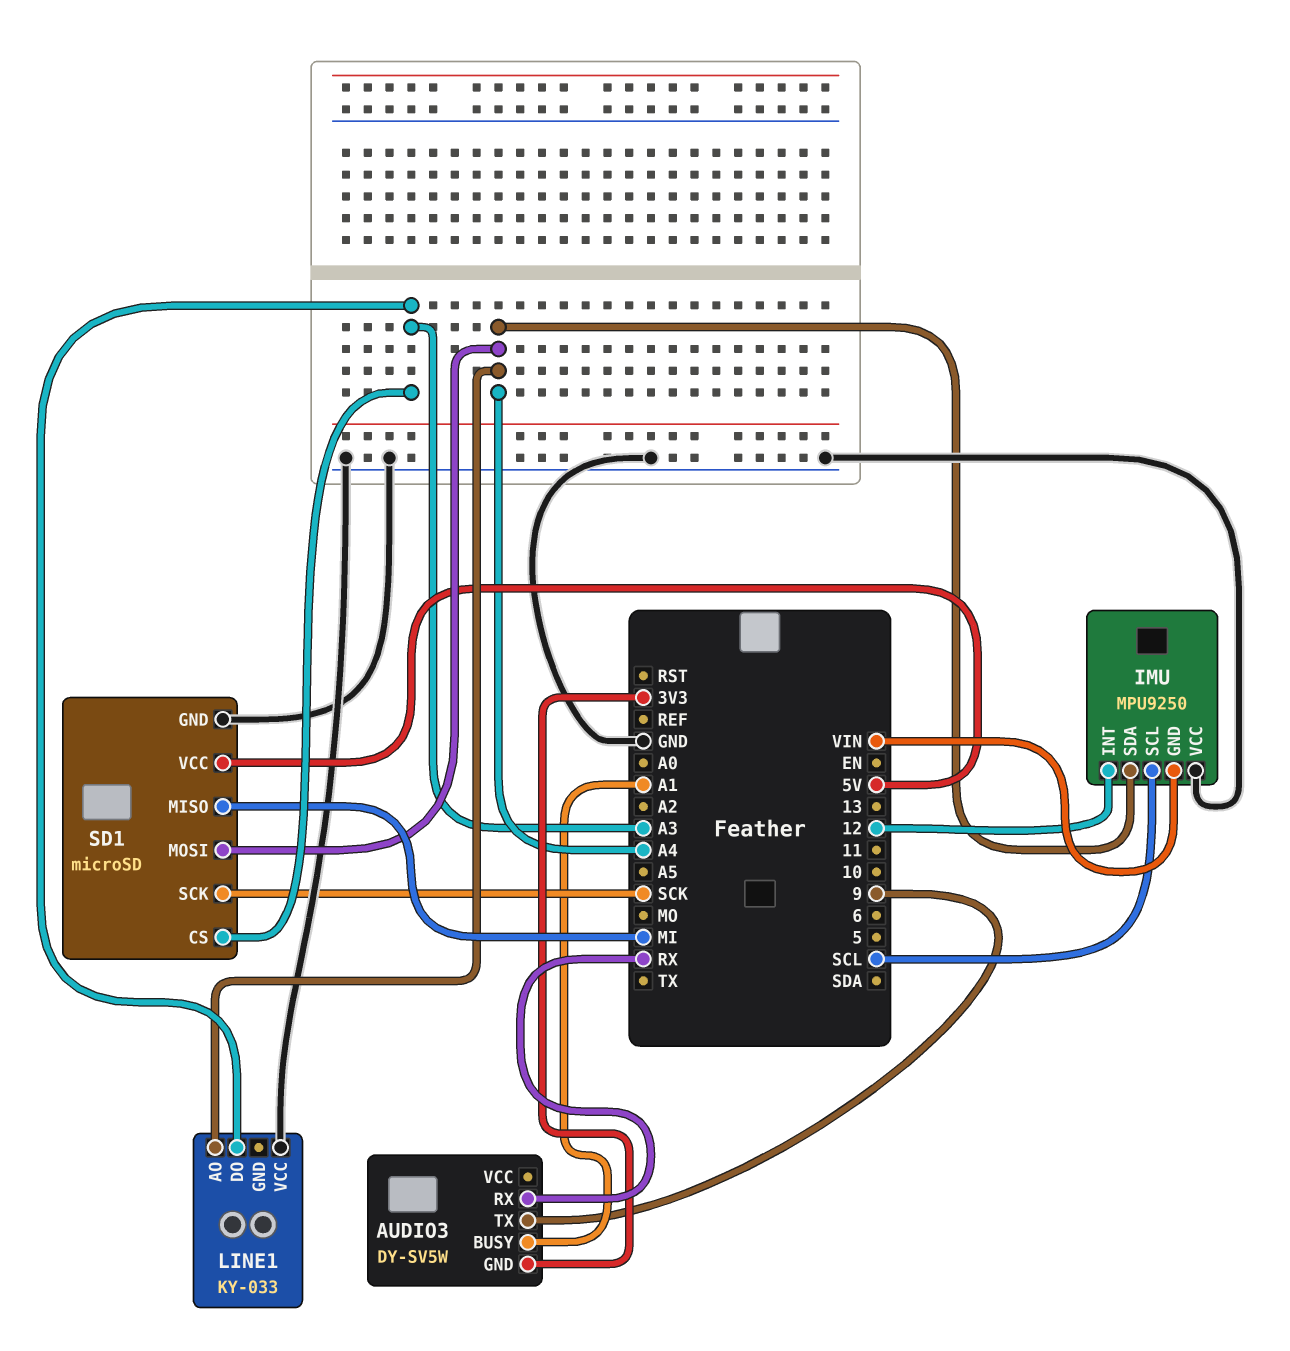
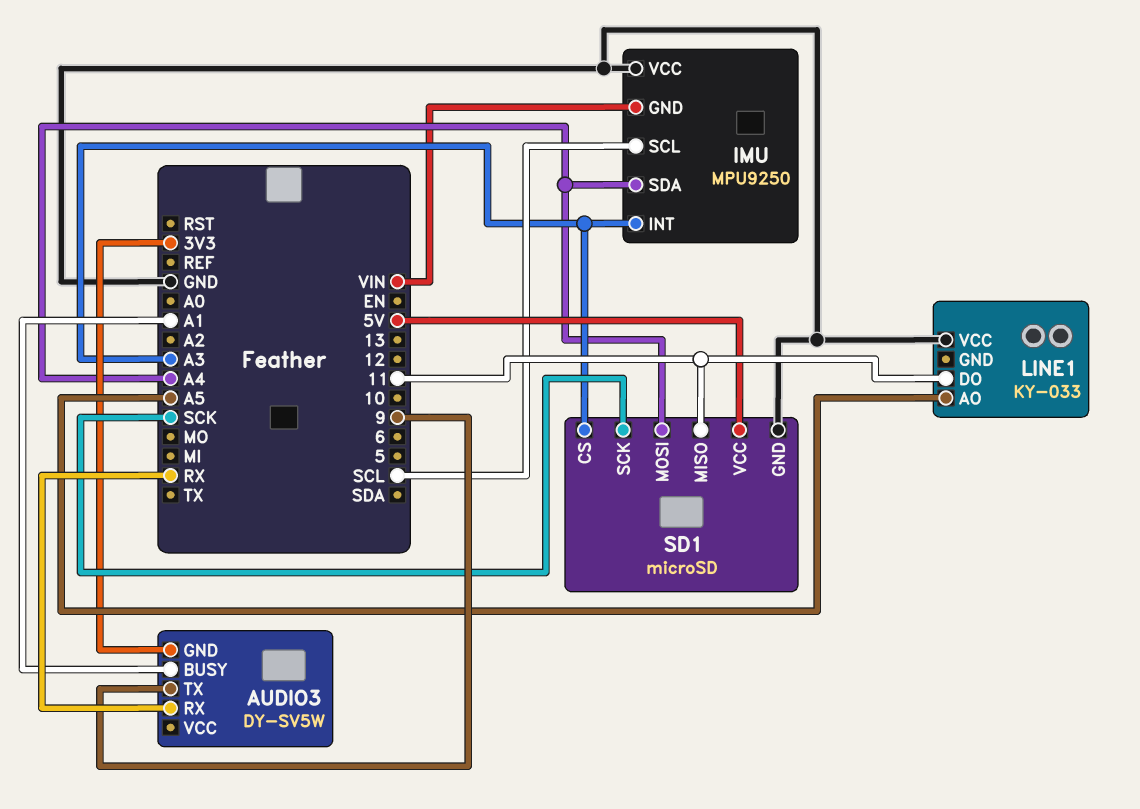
IMU pin INT: 12 -> A3
LINE1 pin AO: A4 -> A5
LINE1 pin DO: A3 -> 11
SD1 pin MISO: MI -> 11

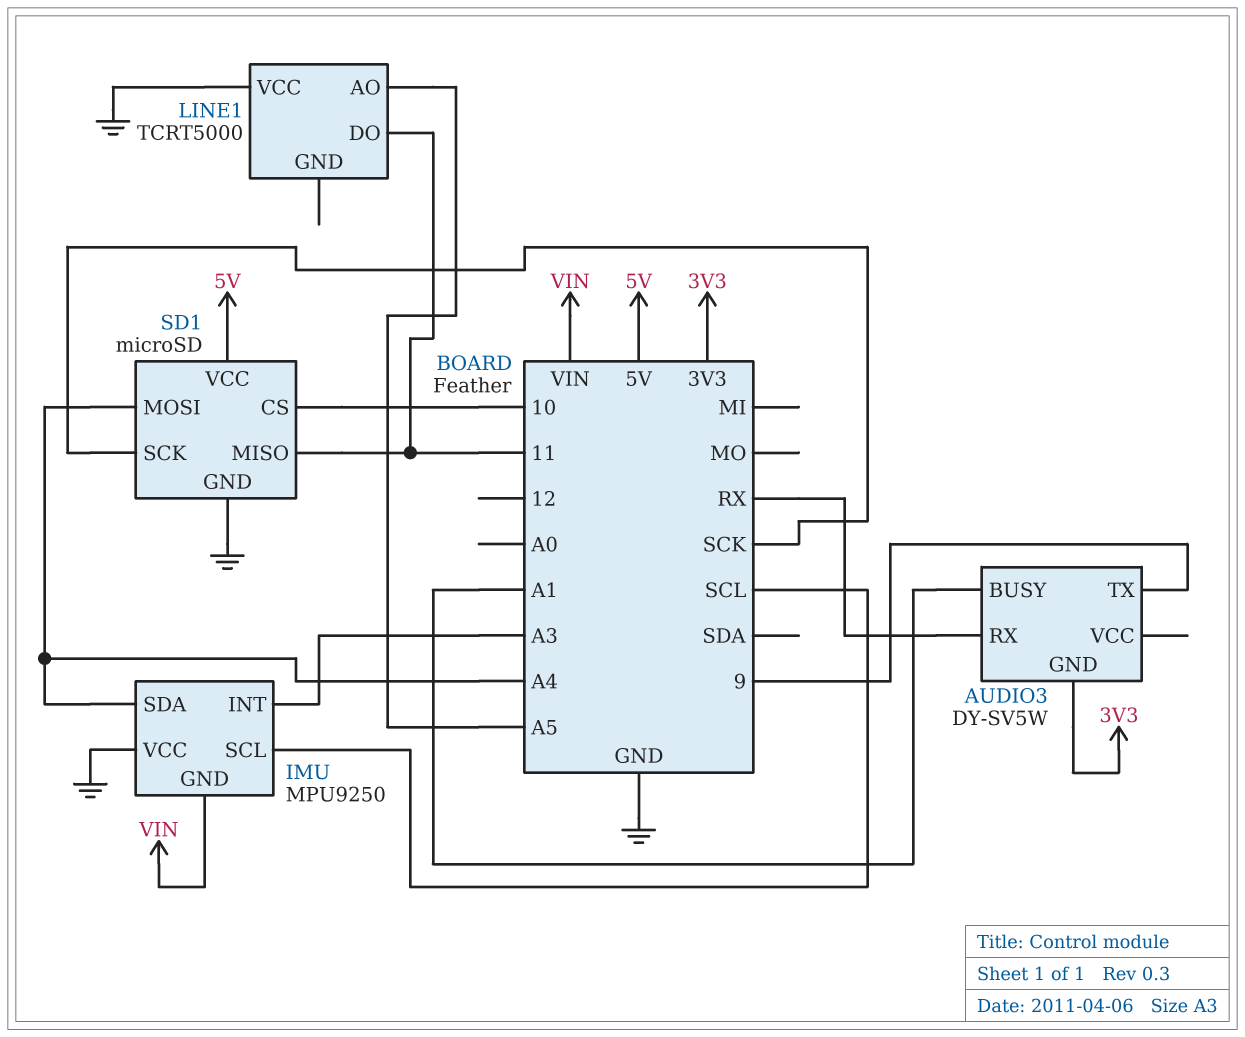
LINE1: KY-033 -> TCRT5000
SD1 pin CS: A3 -> 10

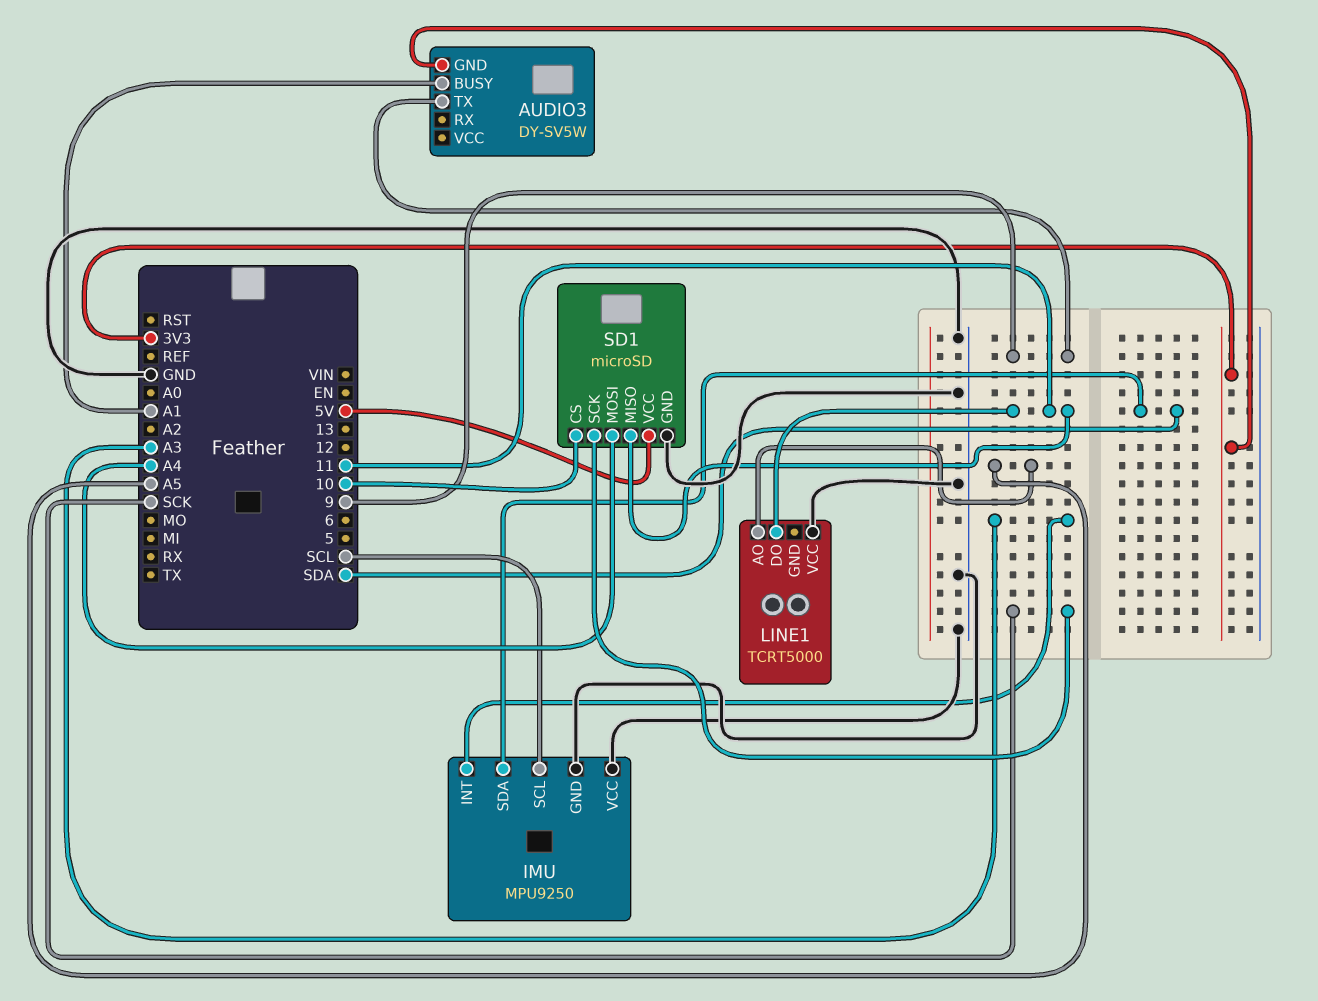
AUDIO3 pin RX: RX -> none
IMU pin GND: VIN -> GND
IMU pin SDA: A4 -> SDA

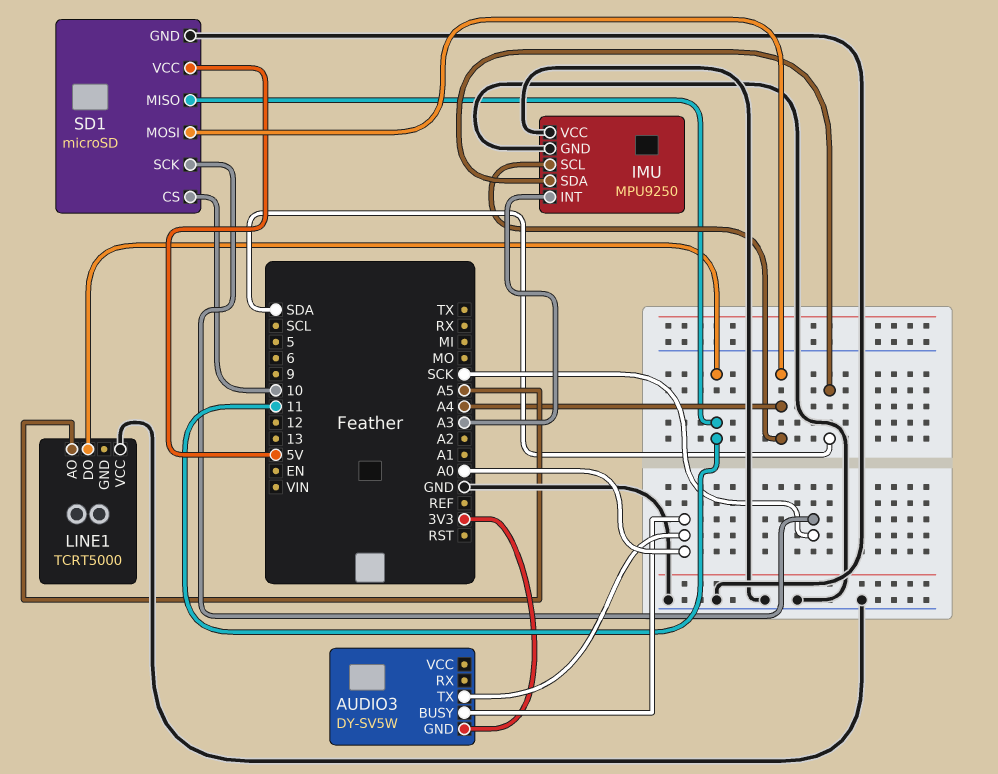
AUDIO3 pin BUSY: A1 -> A0
AUDIO3 pin TX: 9 -> A0
IMU pin SCL: SCL -> A4

